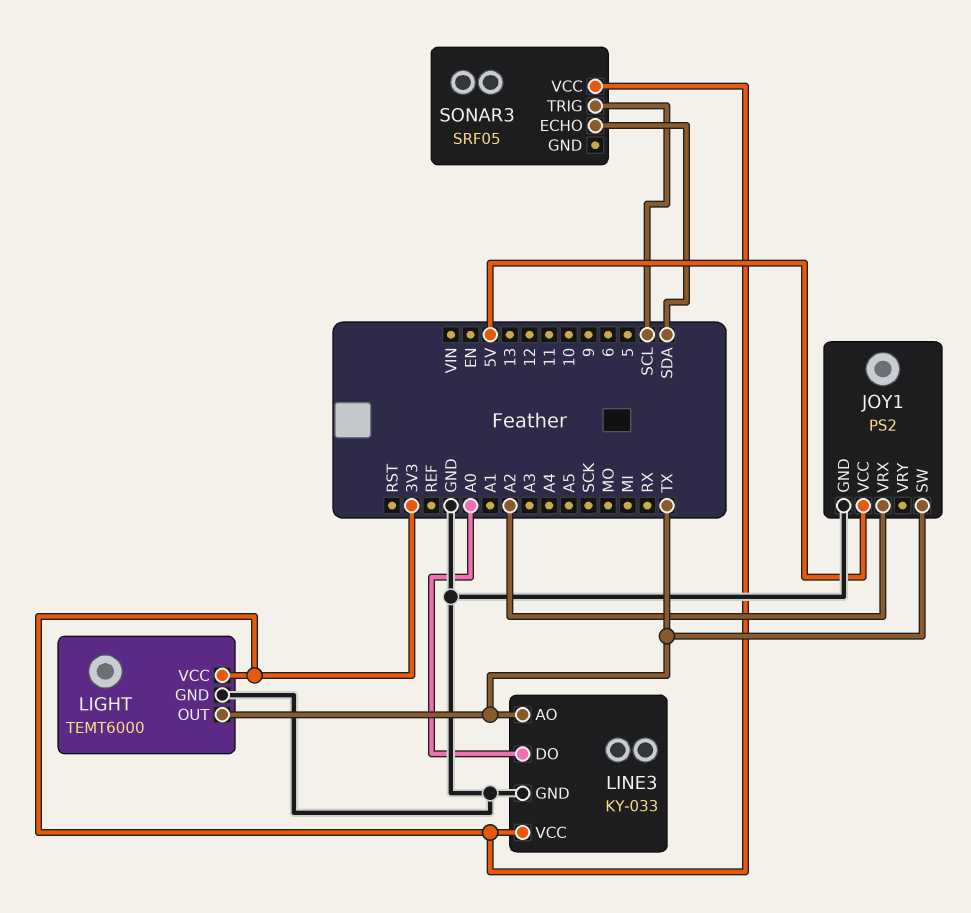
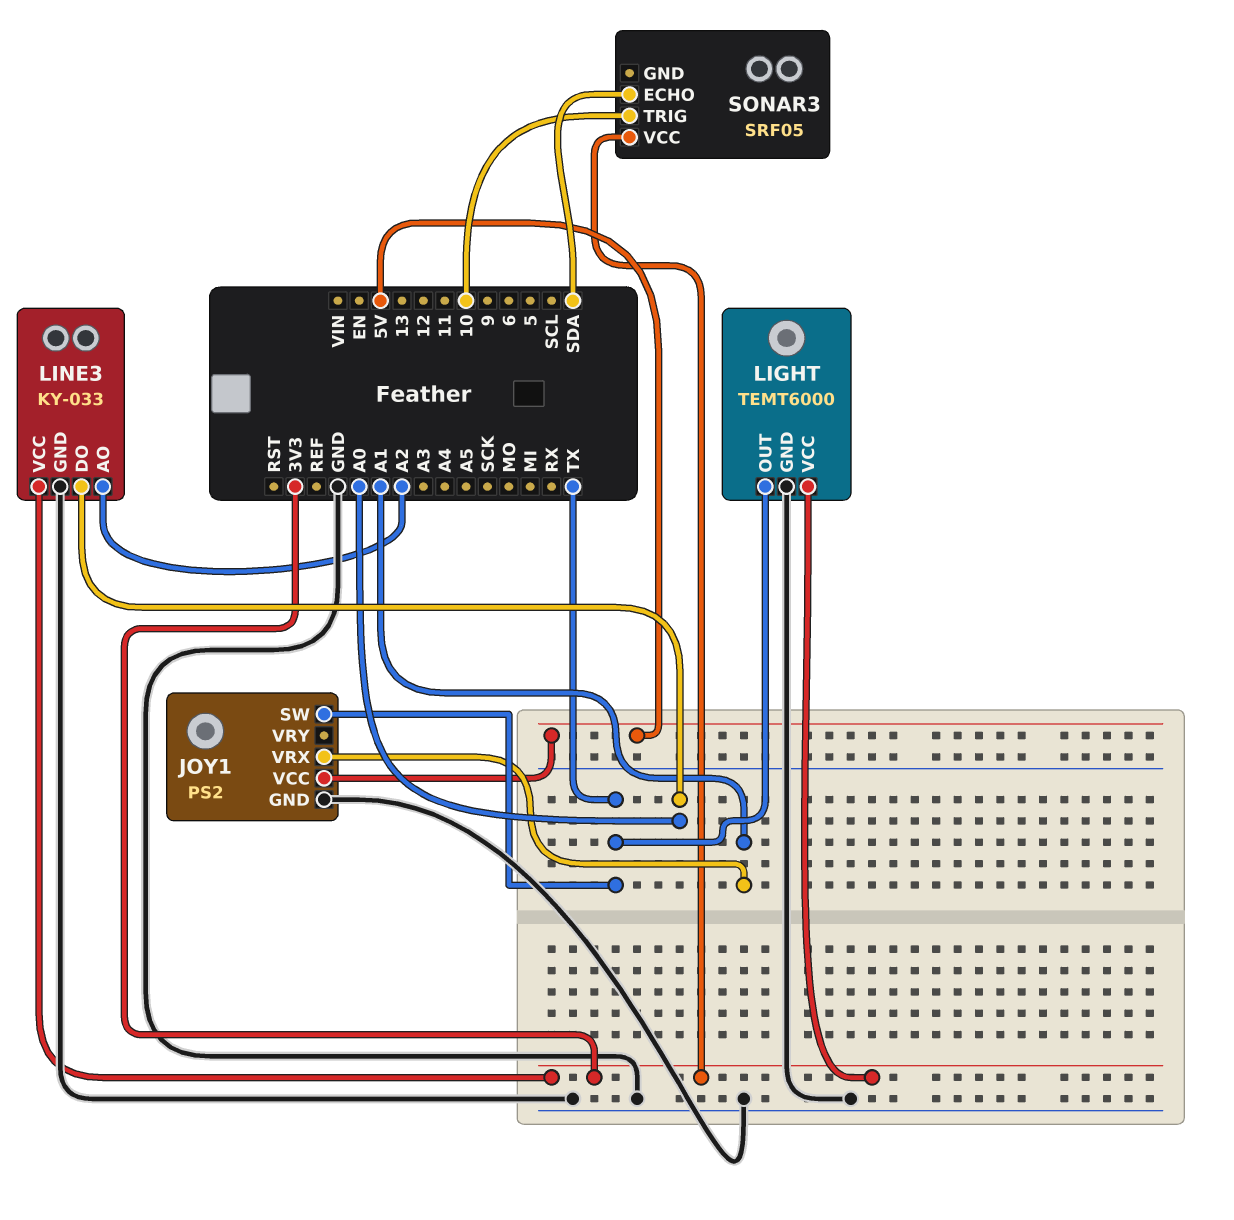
JOY1 pin VRX: A2 -> A1
LINE3 pin AO: TX -> A2
SONAR3 pin TRIG: SCL -> 10

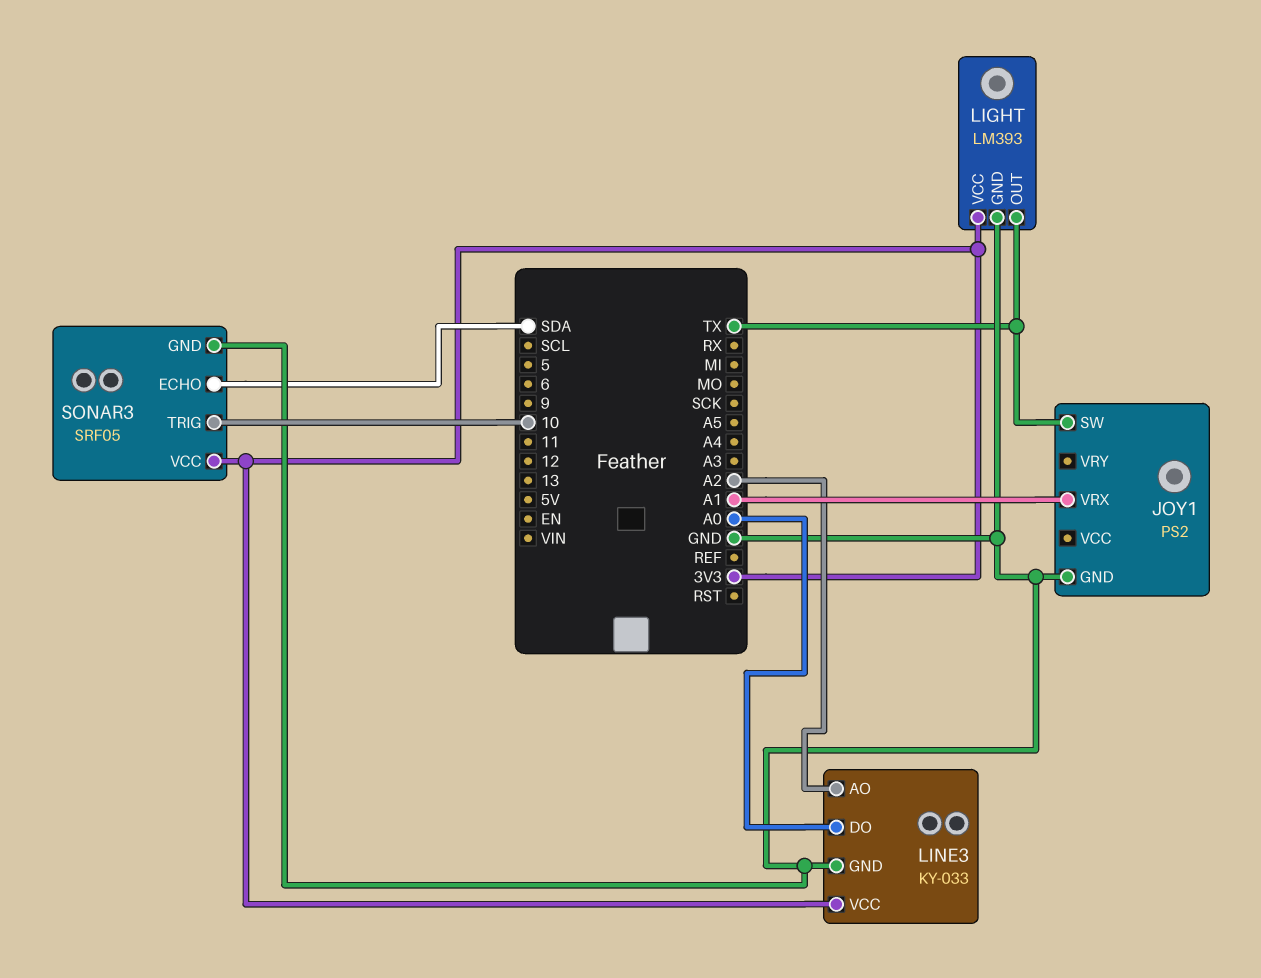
JOY1 pin VCC: 5V -> none
LIGHT: TEMT6000 -> LM393
SONAR3 pin GND: none -> GND

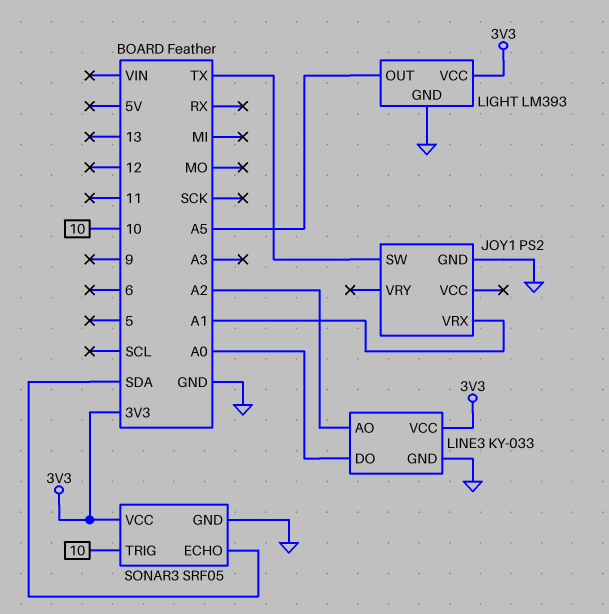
LIGHT pin OUT: TX -> A5

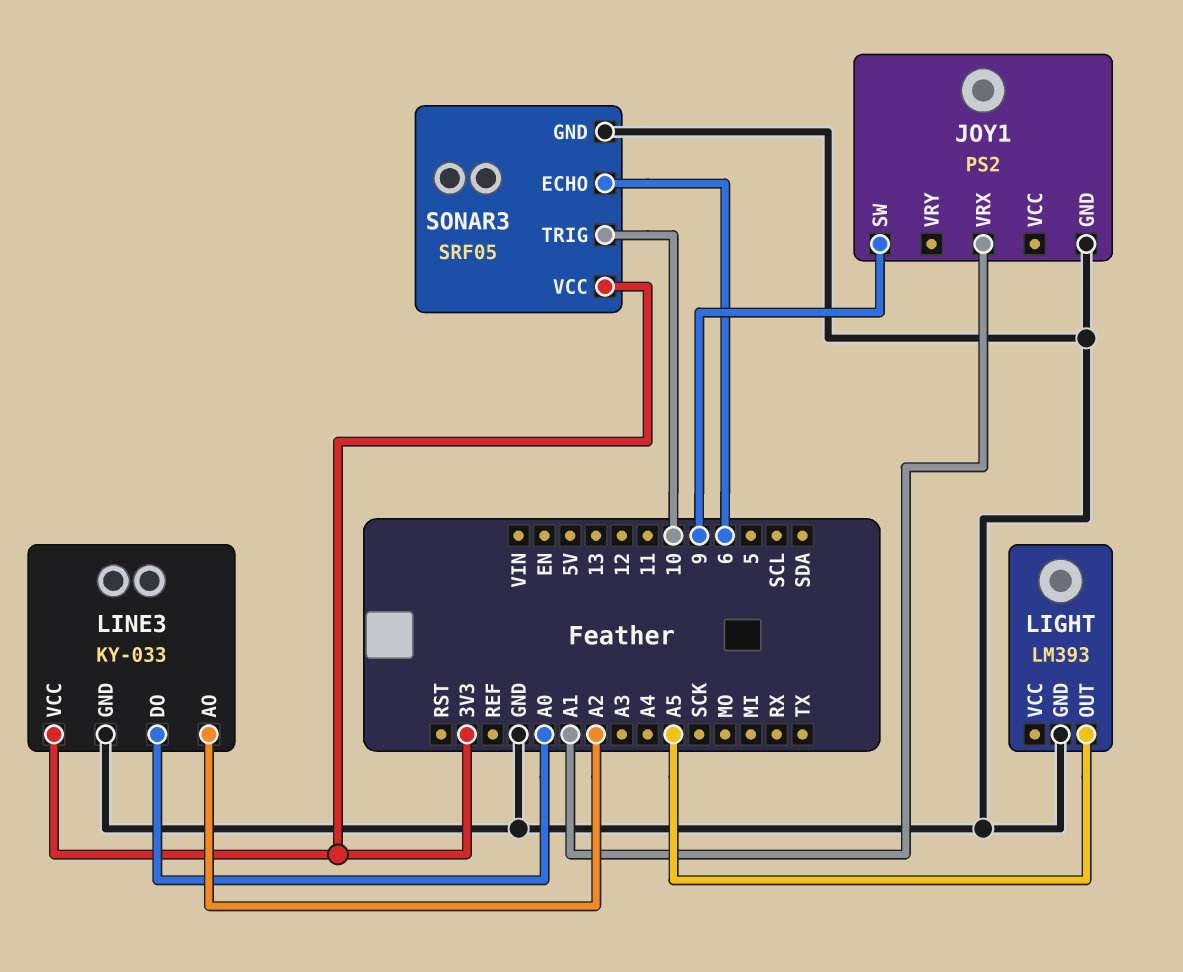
JOY1 pin SW: TX -> 9
LIGHT pin VCC: 3V3 -> none
SONAR3 pin ECHO: SDA -> 6

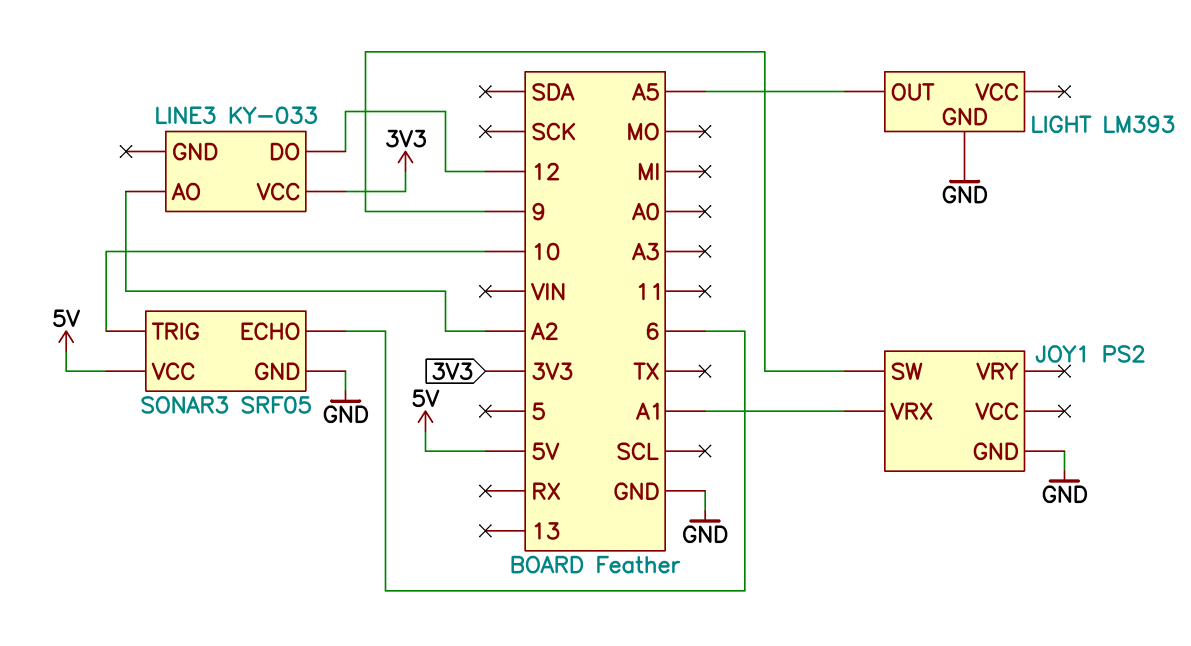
LINE3 pin DO: A0 -> 12
LINE3 pin GND: GND -> none
SONAR3 pin VCC: 3V3 -> 5V

